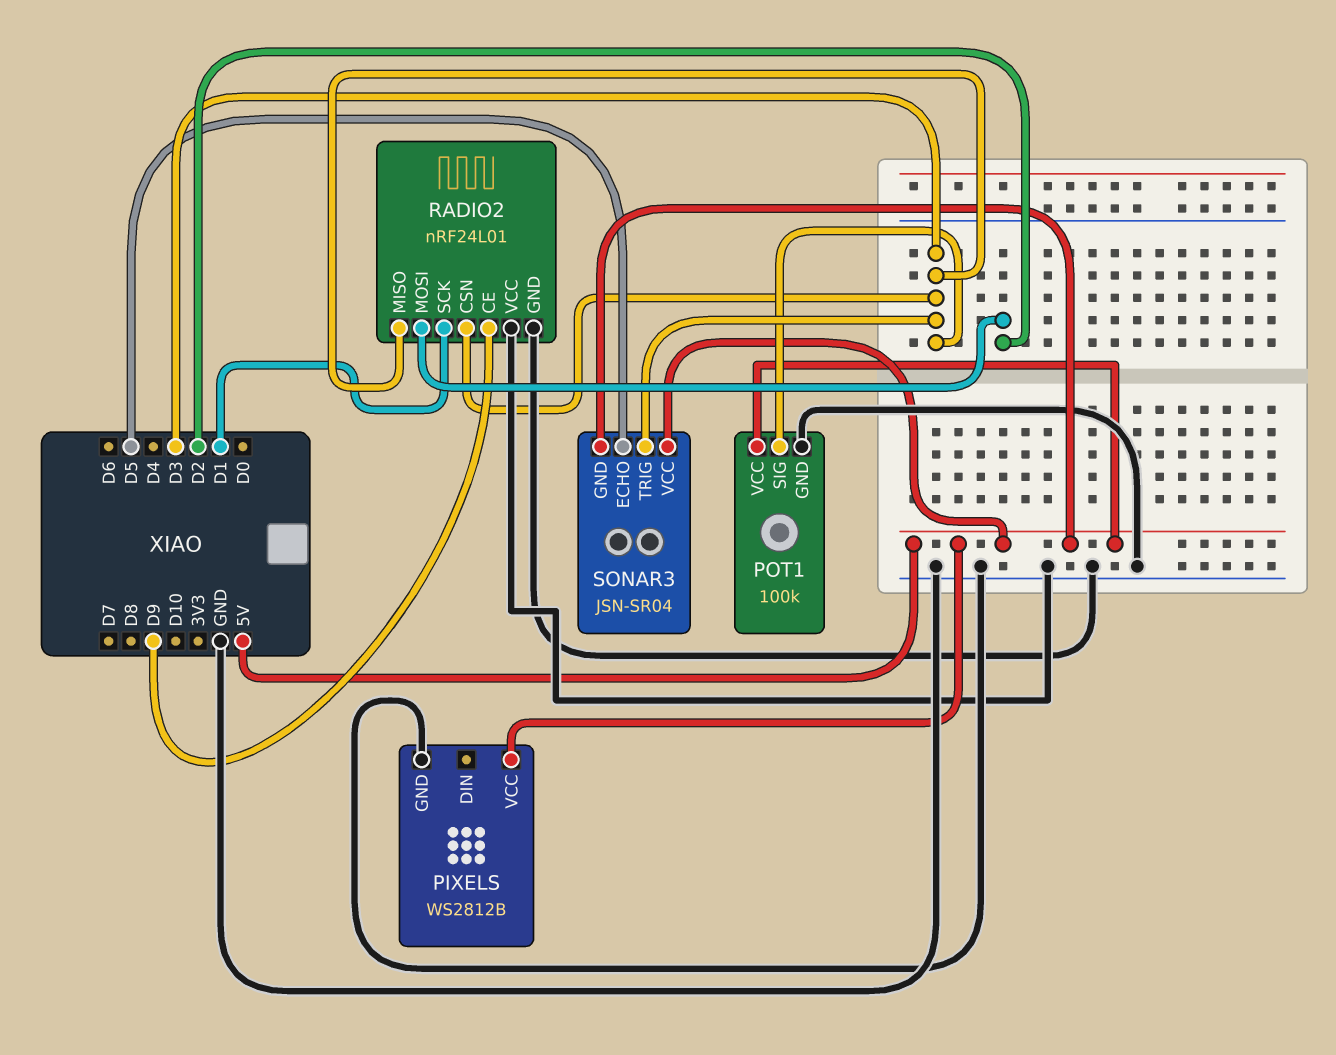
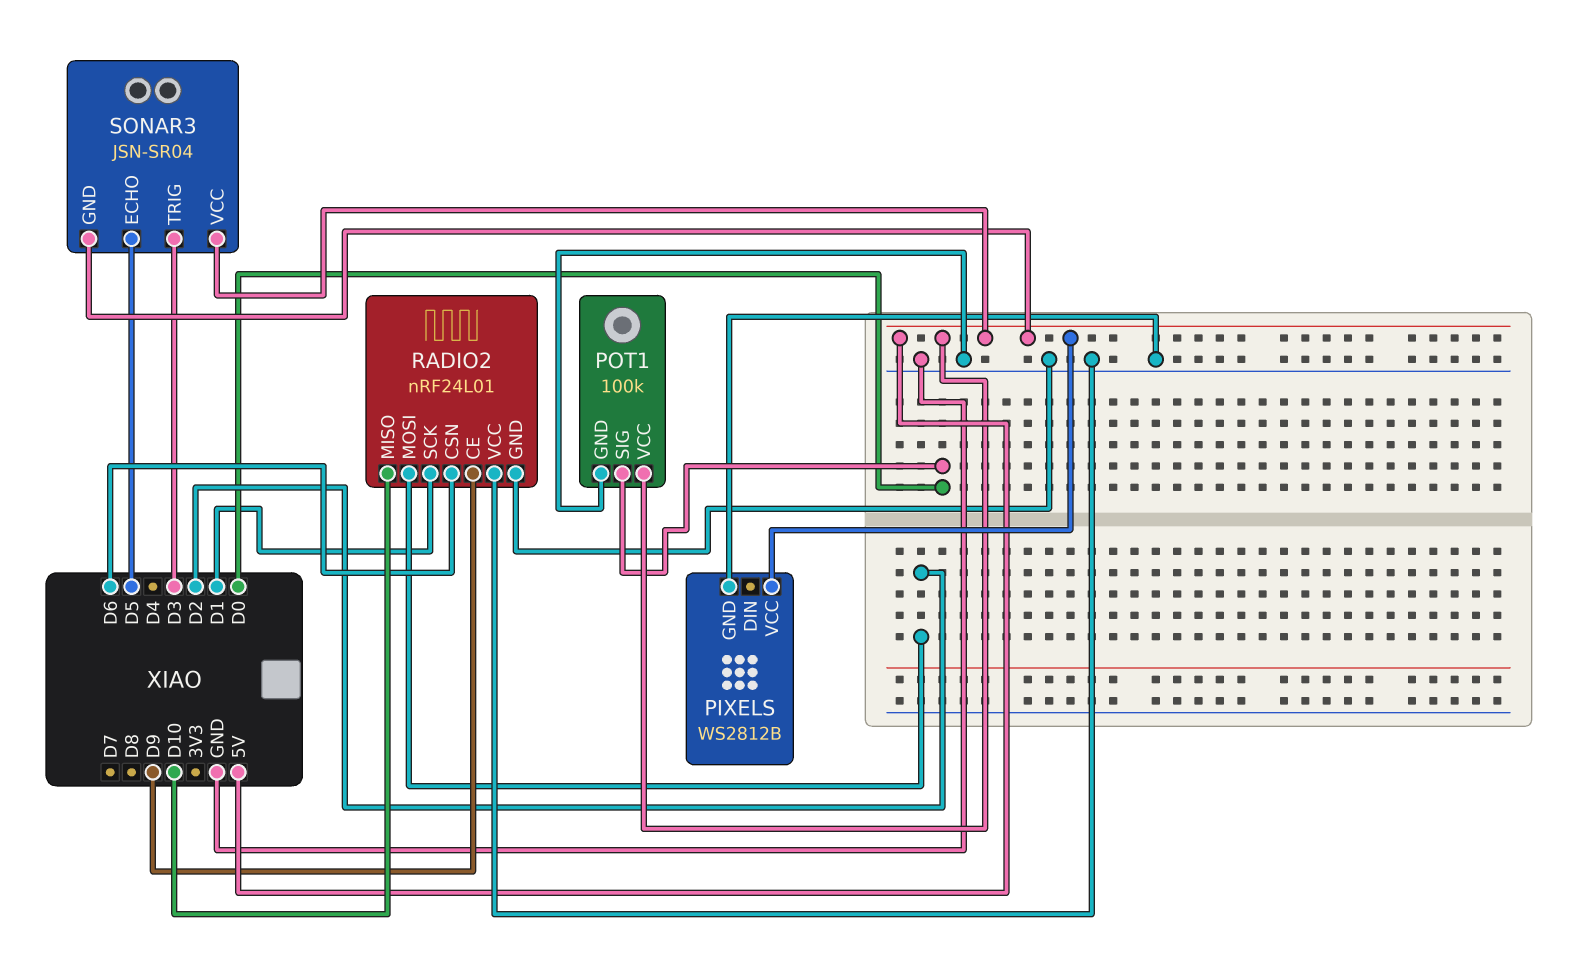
POT1 pin SIG: D3 -> D0
RADIO2 pin CSN: D3 -> D6
RADIO2 pin MISO: D3 -> D10

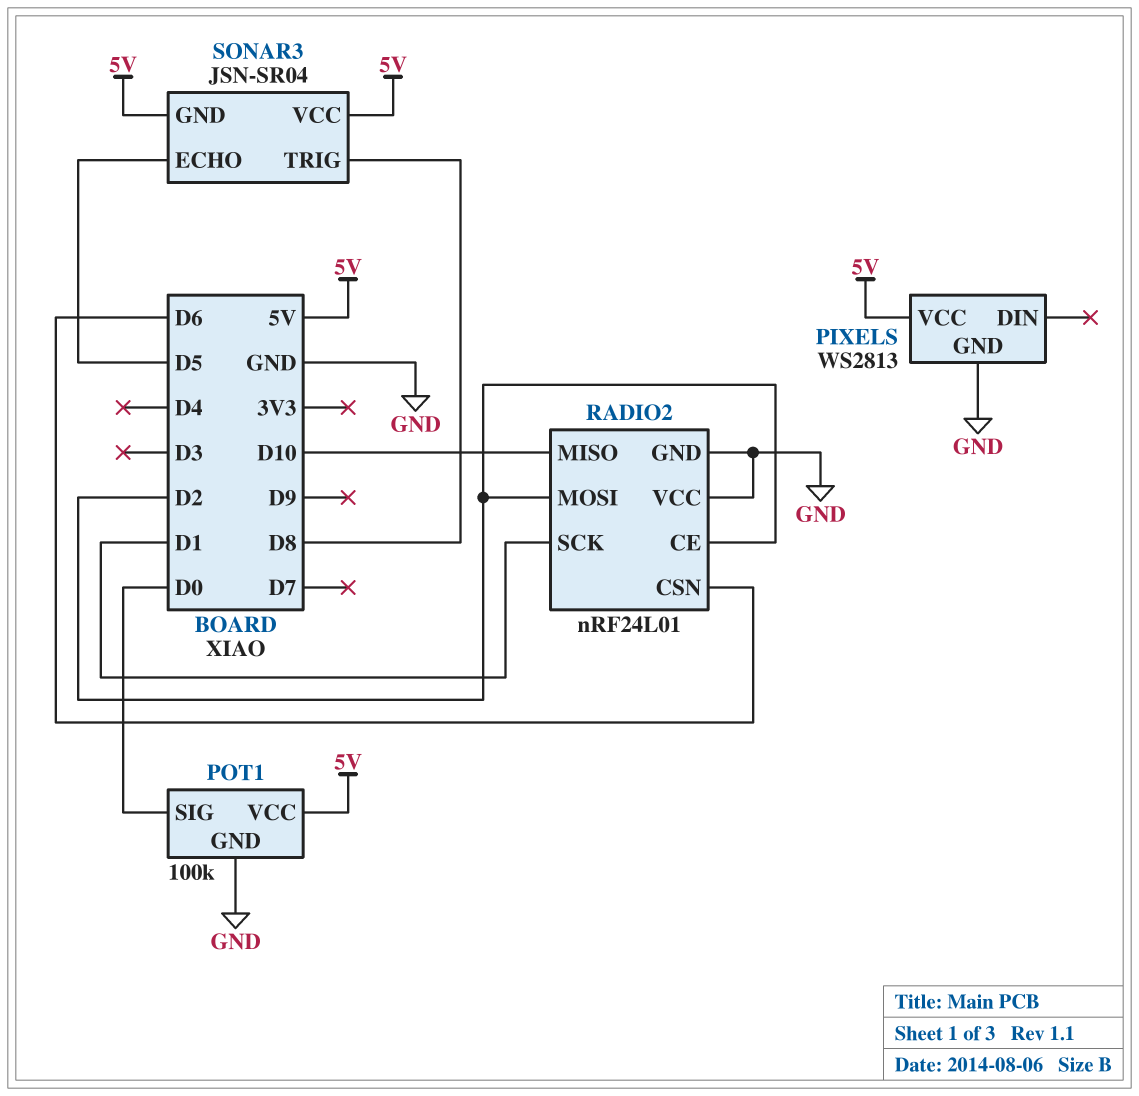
PIXELS: WS2812B -> WS2813
RADIO2 pin CE: D9 -> D2
SONAR3 pin TRIG: D3 -> D8

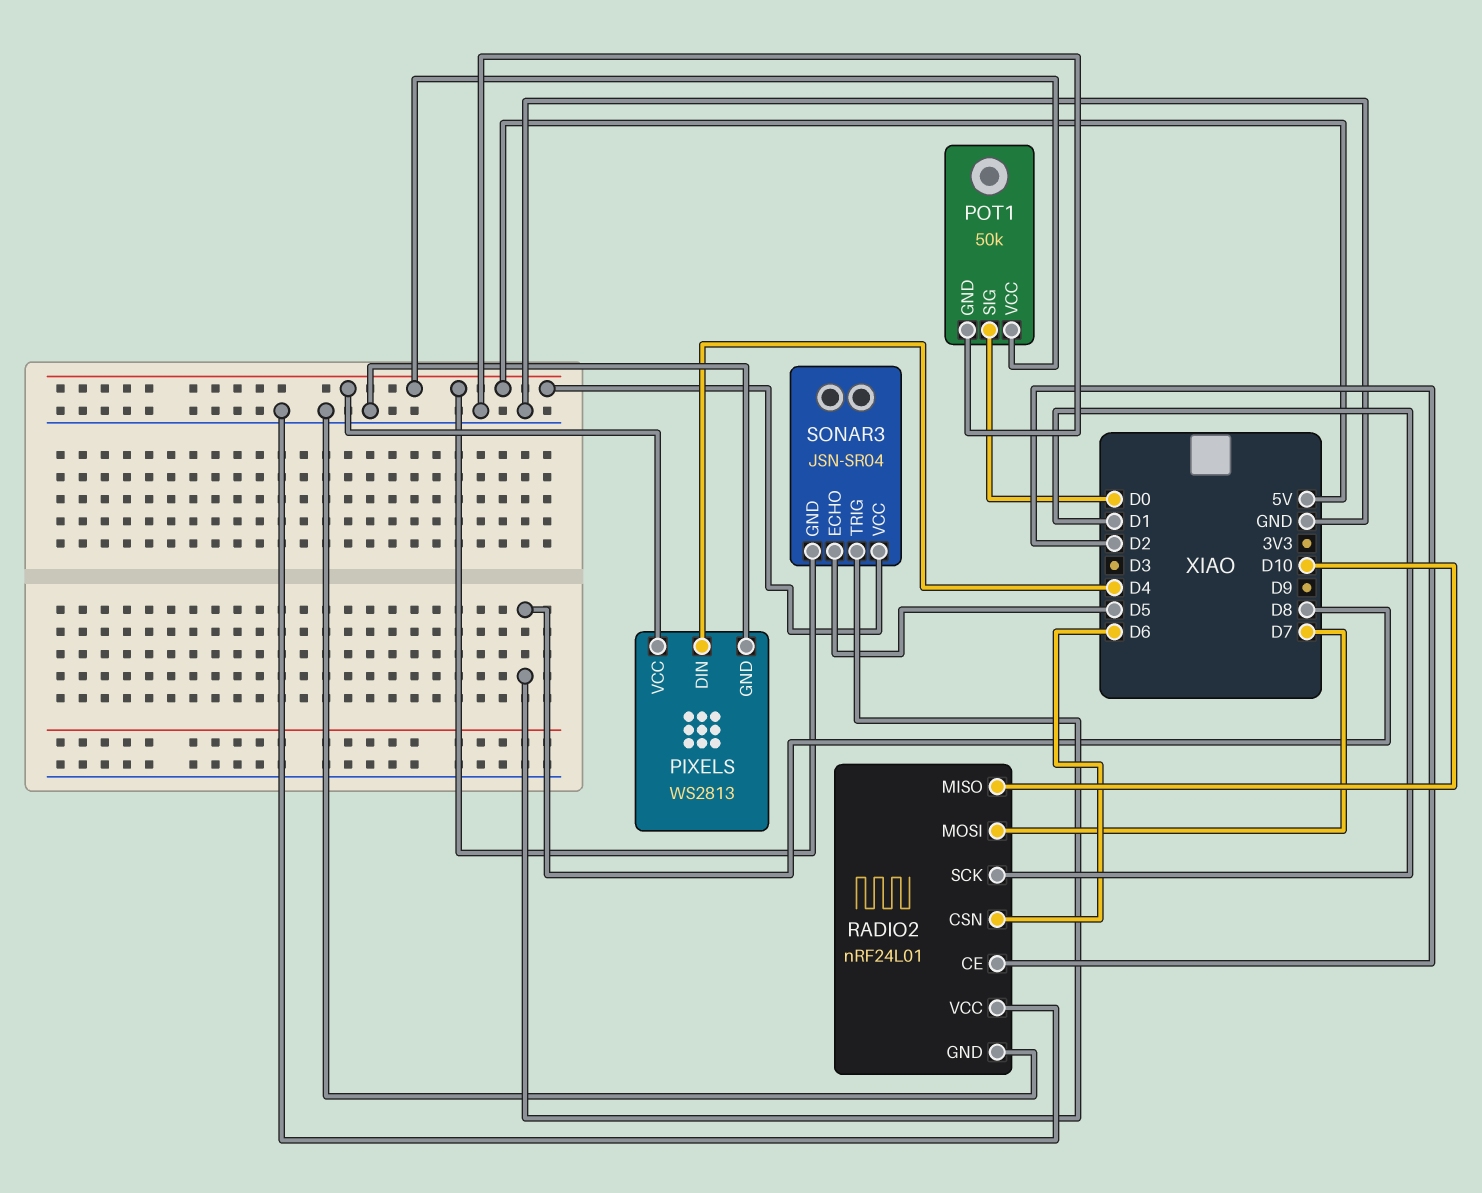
PIXELS pin DIN: none -> D4
POT1: 100k -> 50k
RADIO2 pin MOSI: D2 -> D7

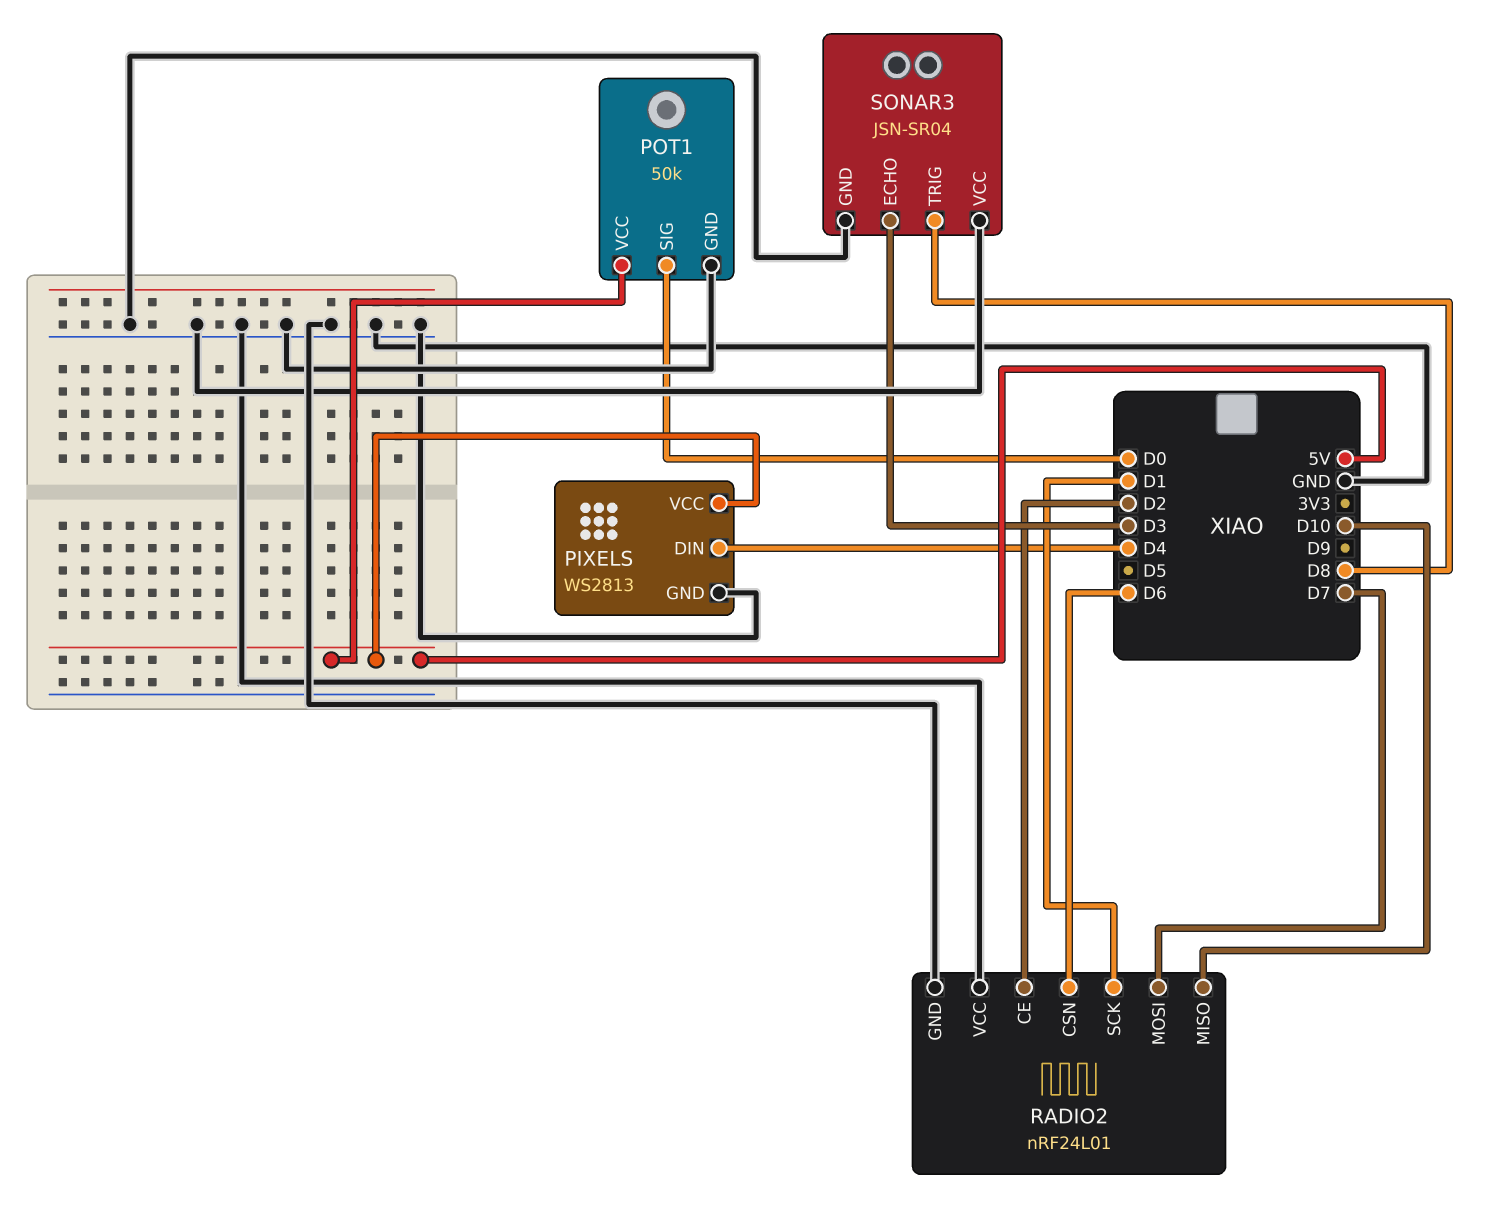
SONAR3 pin ECHO: D5 -> D3
SONAR3 pin GND: 5V -> GND
SONAR3 pin VCC: 5V -> GND

